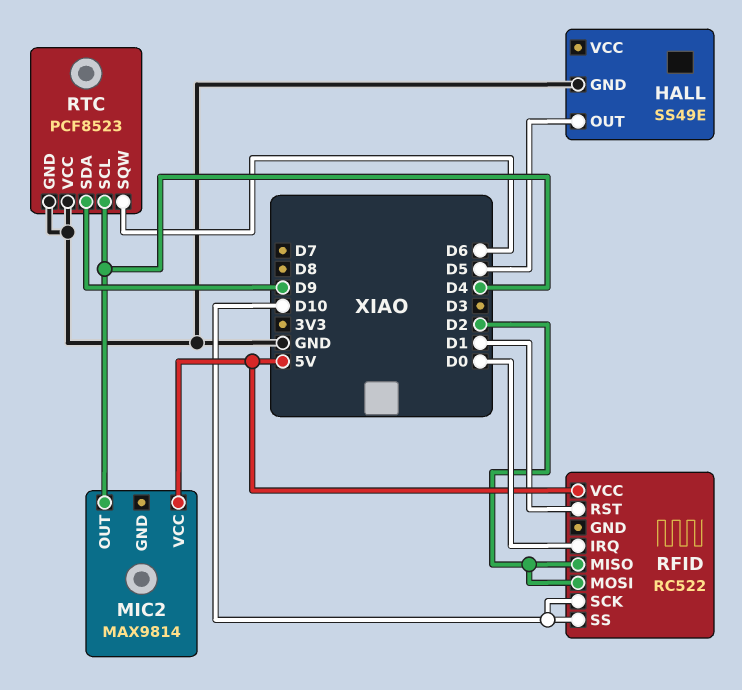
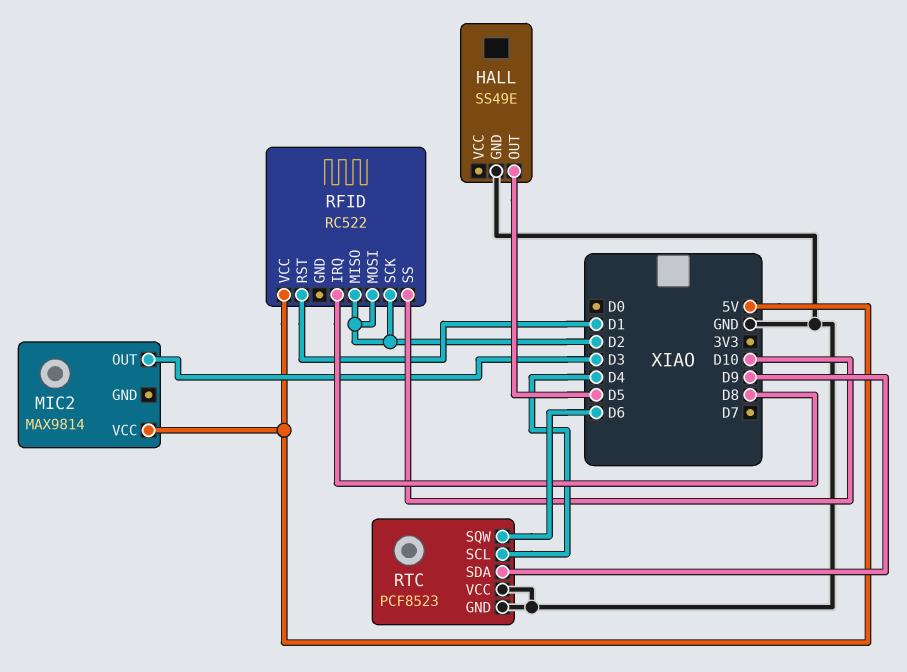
MIC2 pin OUT: D4 -> D3
RFID pin IRQ: D0 -> D8
RFID pin SCK: D10 -> D2

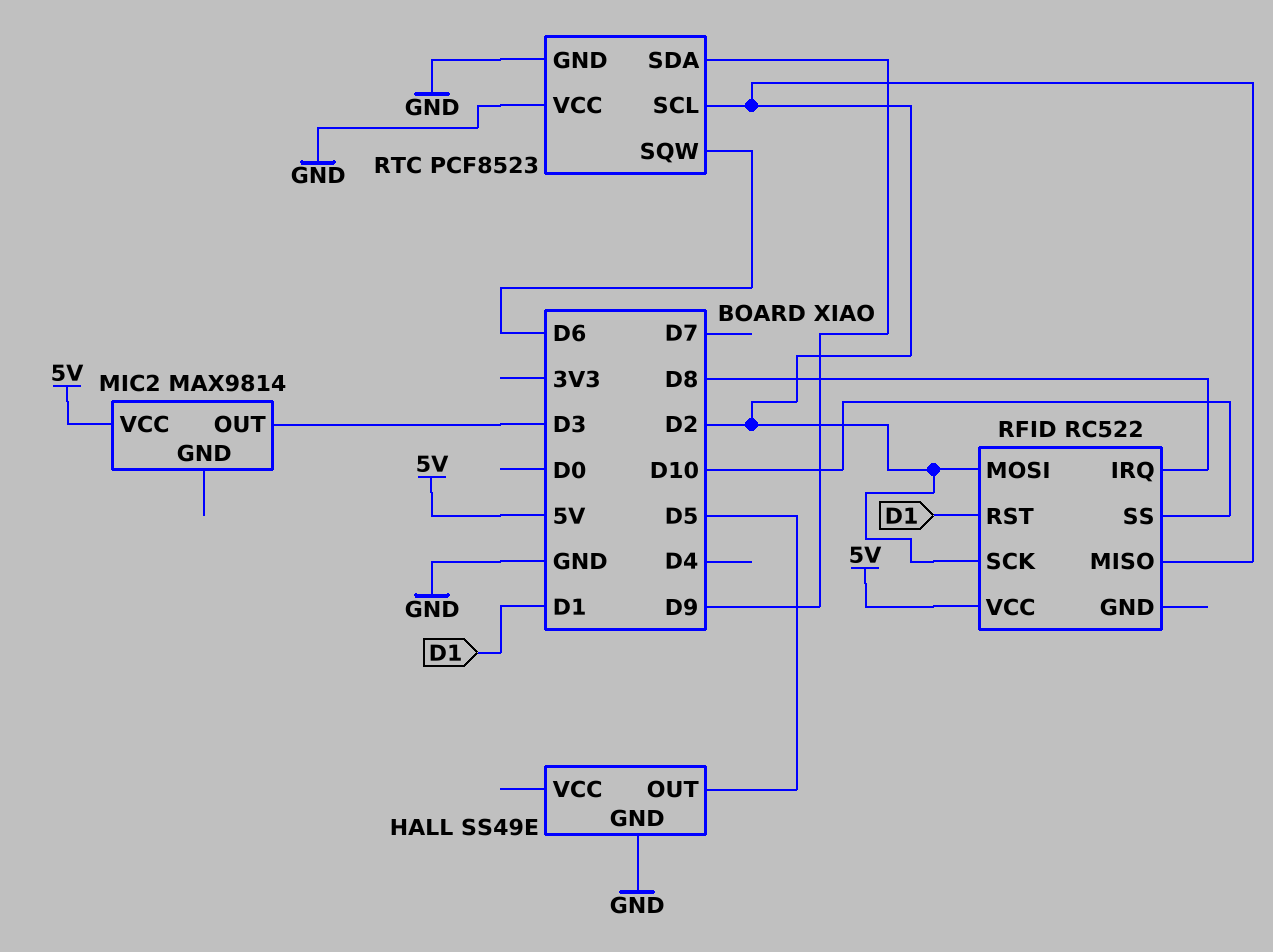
RTC pin SCL: D4 -> D2

